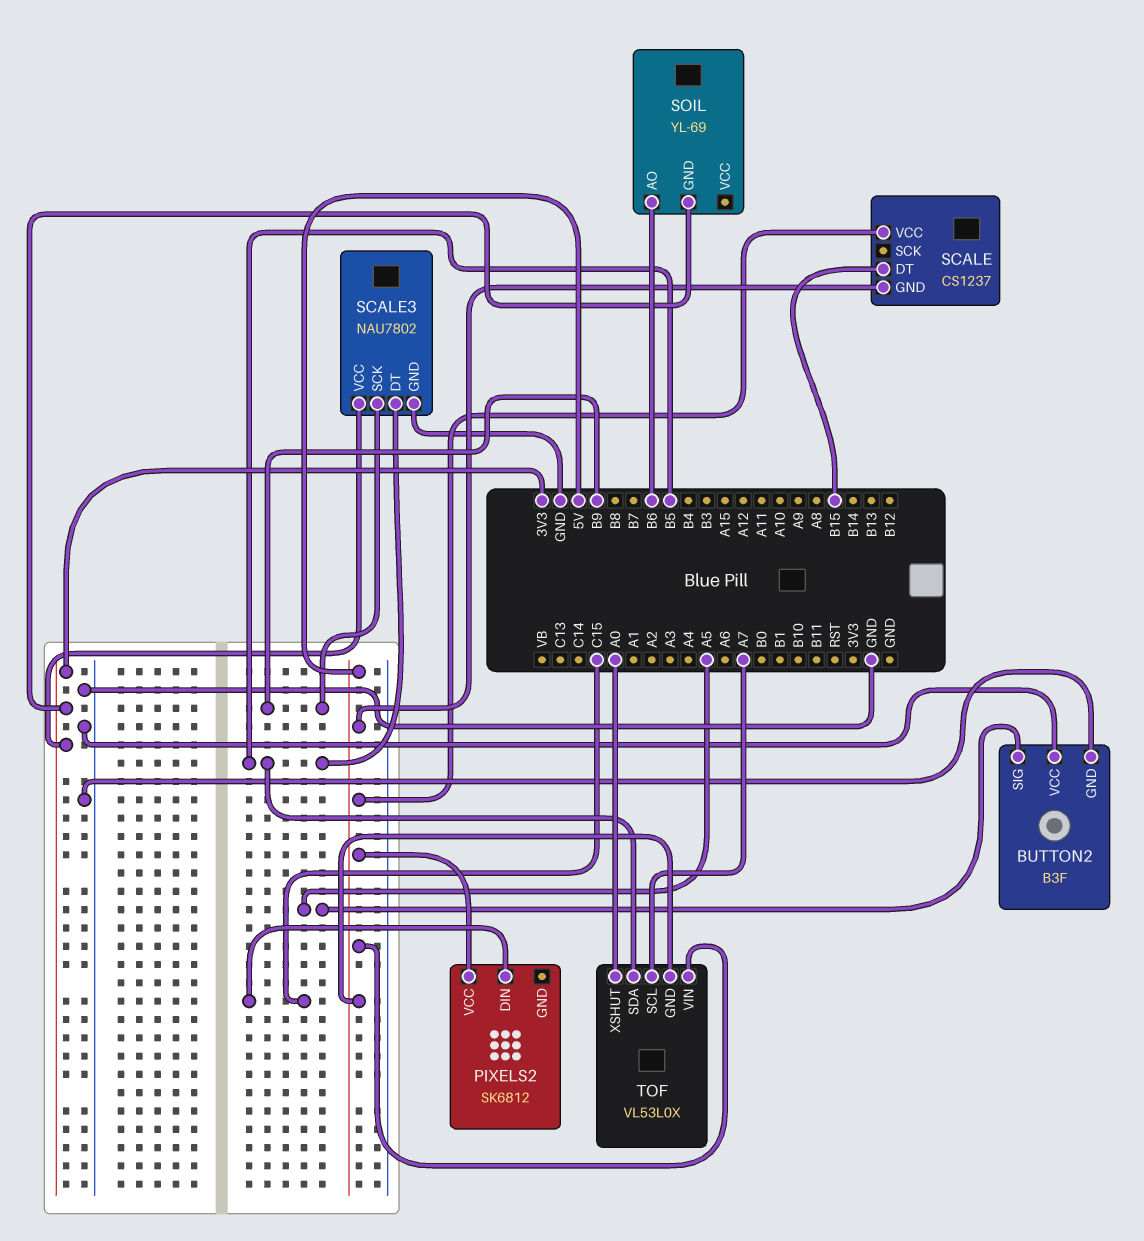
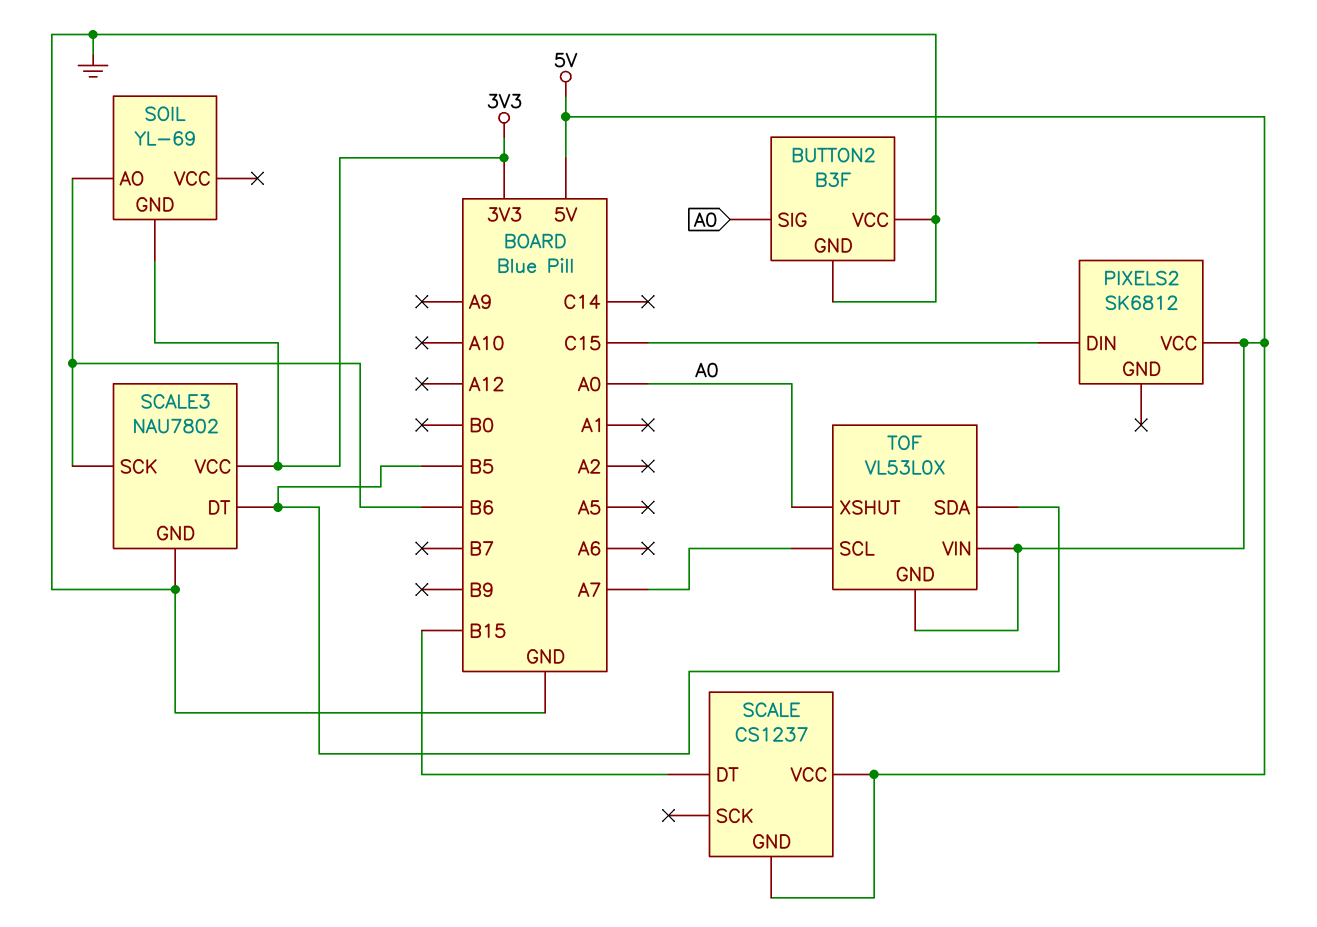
BUTTON2 pin SIG: A5 -> A0
SCALE3 pin SCK: B9 -> B6

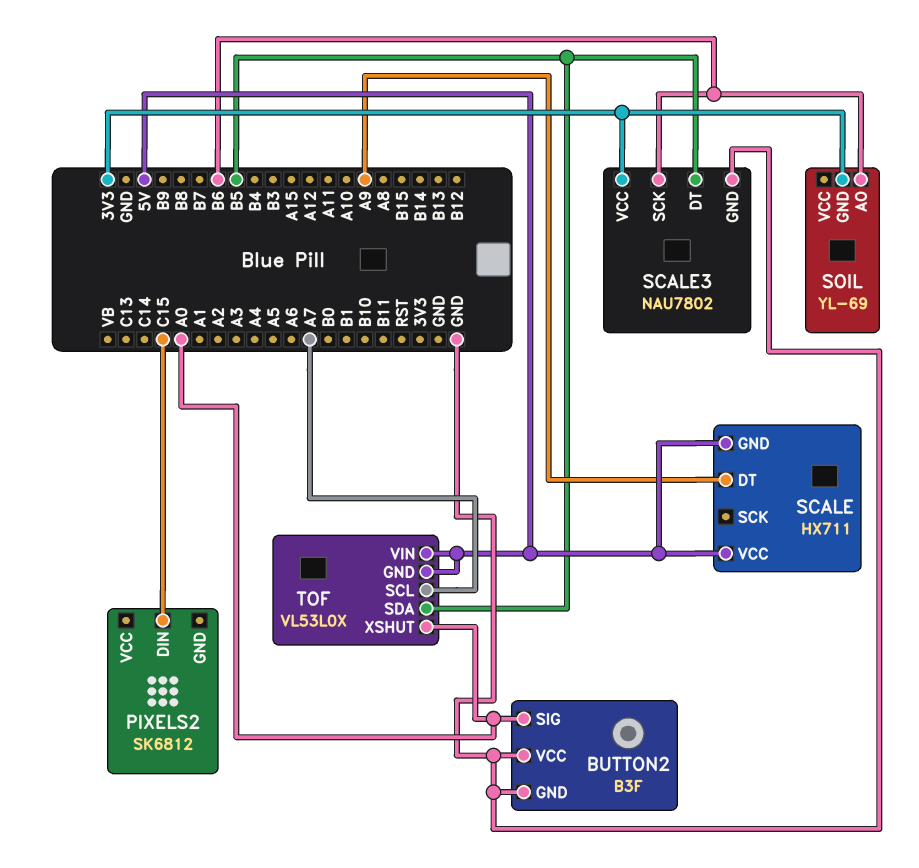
PIXELS2 pin VCC: 5V -> none
SCALE: CS1237 -> HX711
SCALE pin DT: B15 -> A9

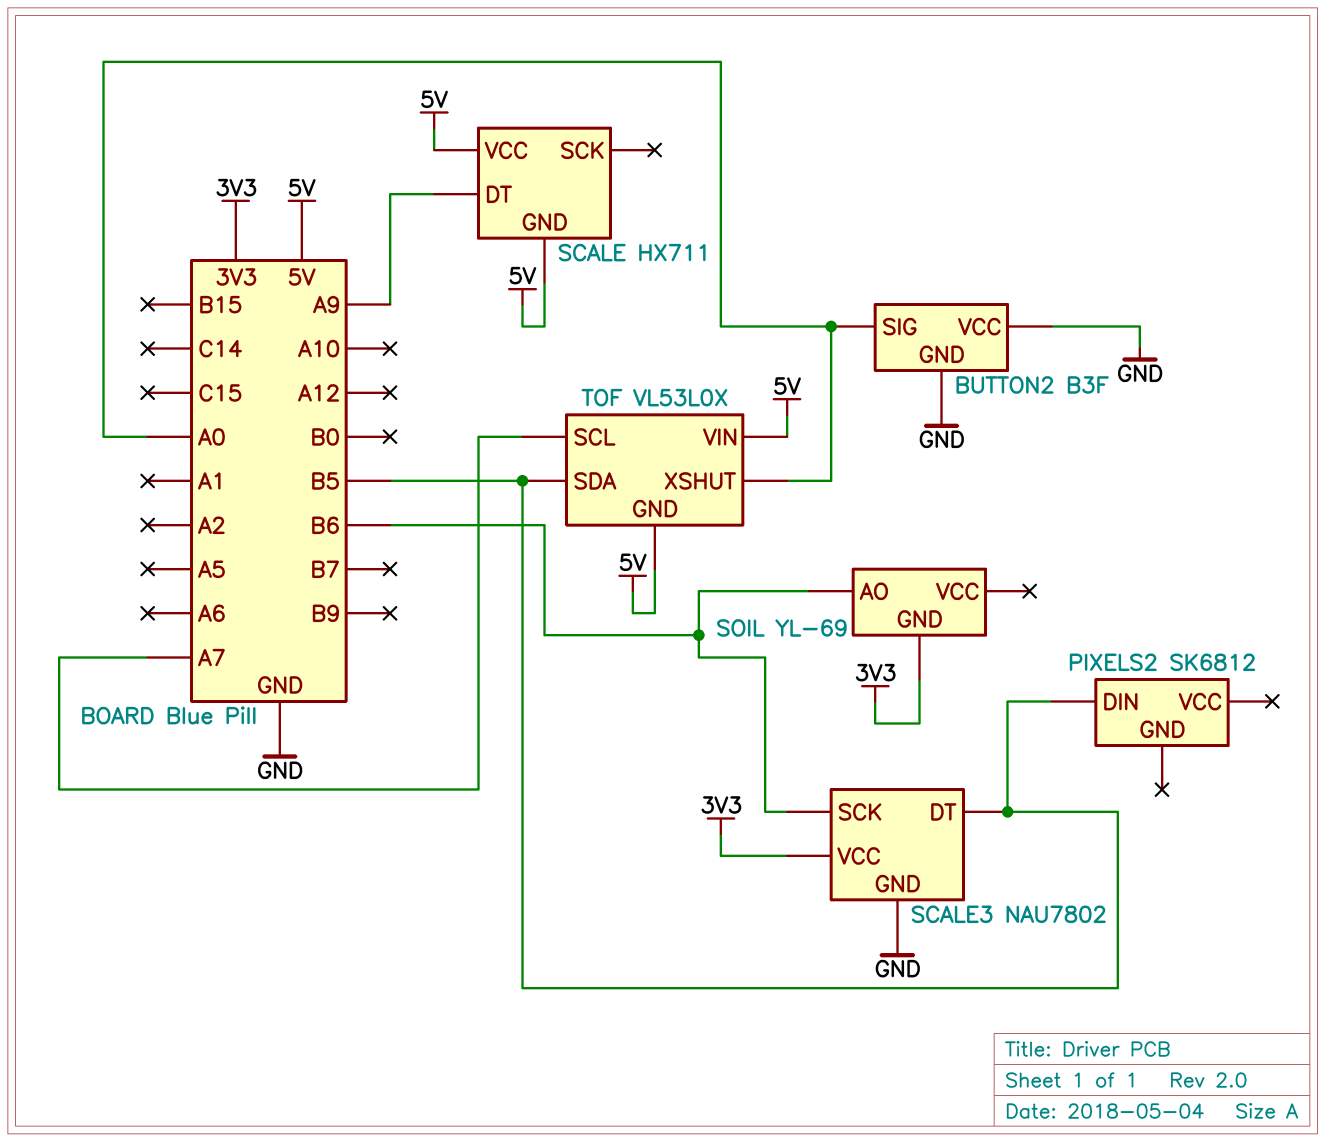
PIXELS2 pin DIN: C15 -> B5

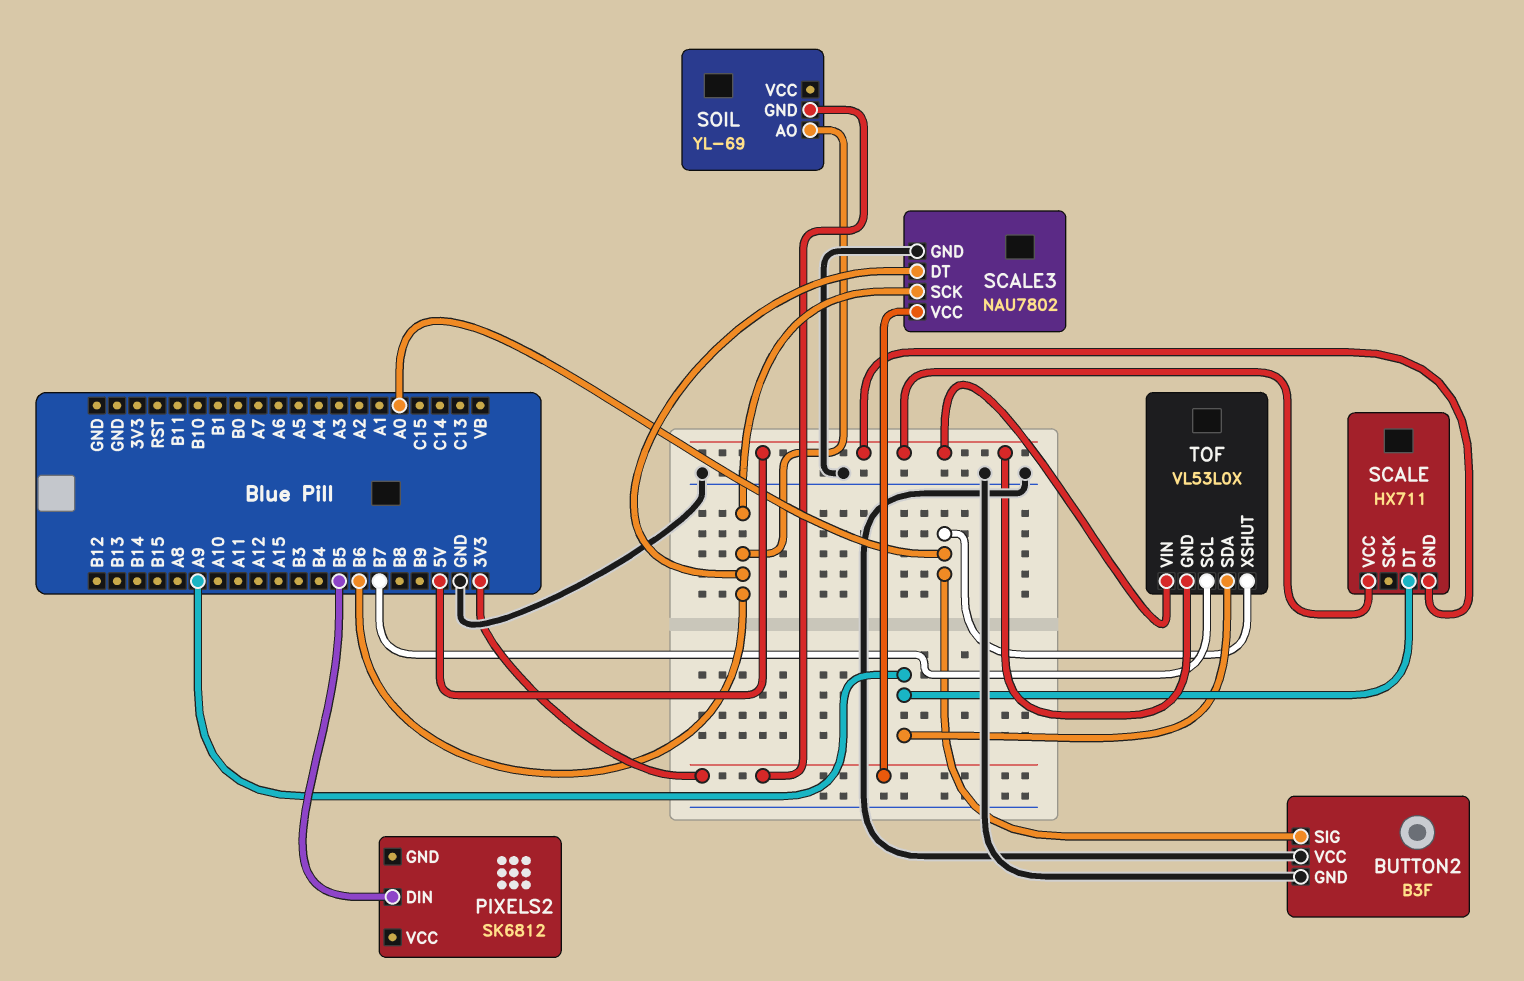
SCALE3 pin DT: B5 -> B6
TOF pin SCL: A7 -> B7
TOF pin SDA: B5 -> A9

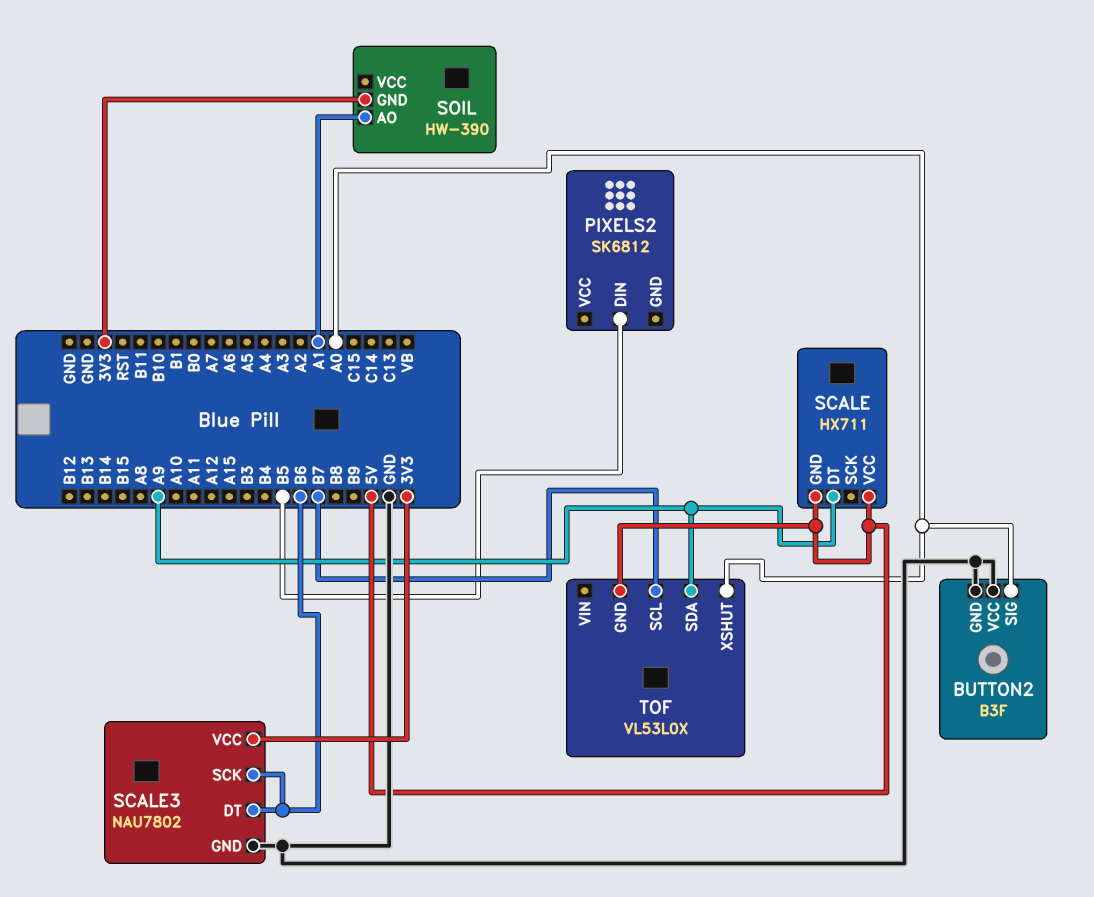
SOIL: YL-69 -> HW-390
SOIL pin AO: B6 -> A1
TOF pin VIN: 5V -> none

